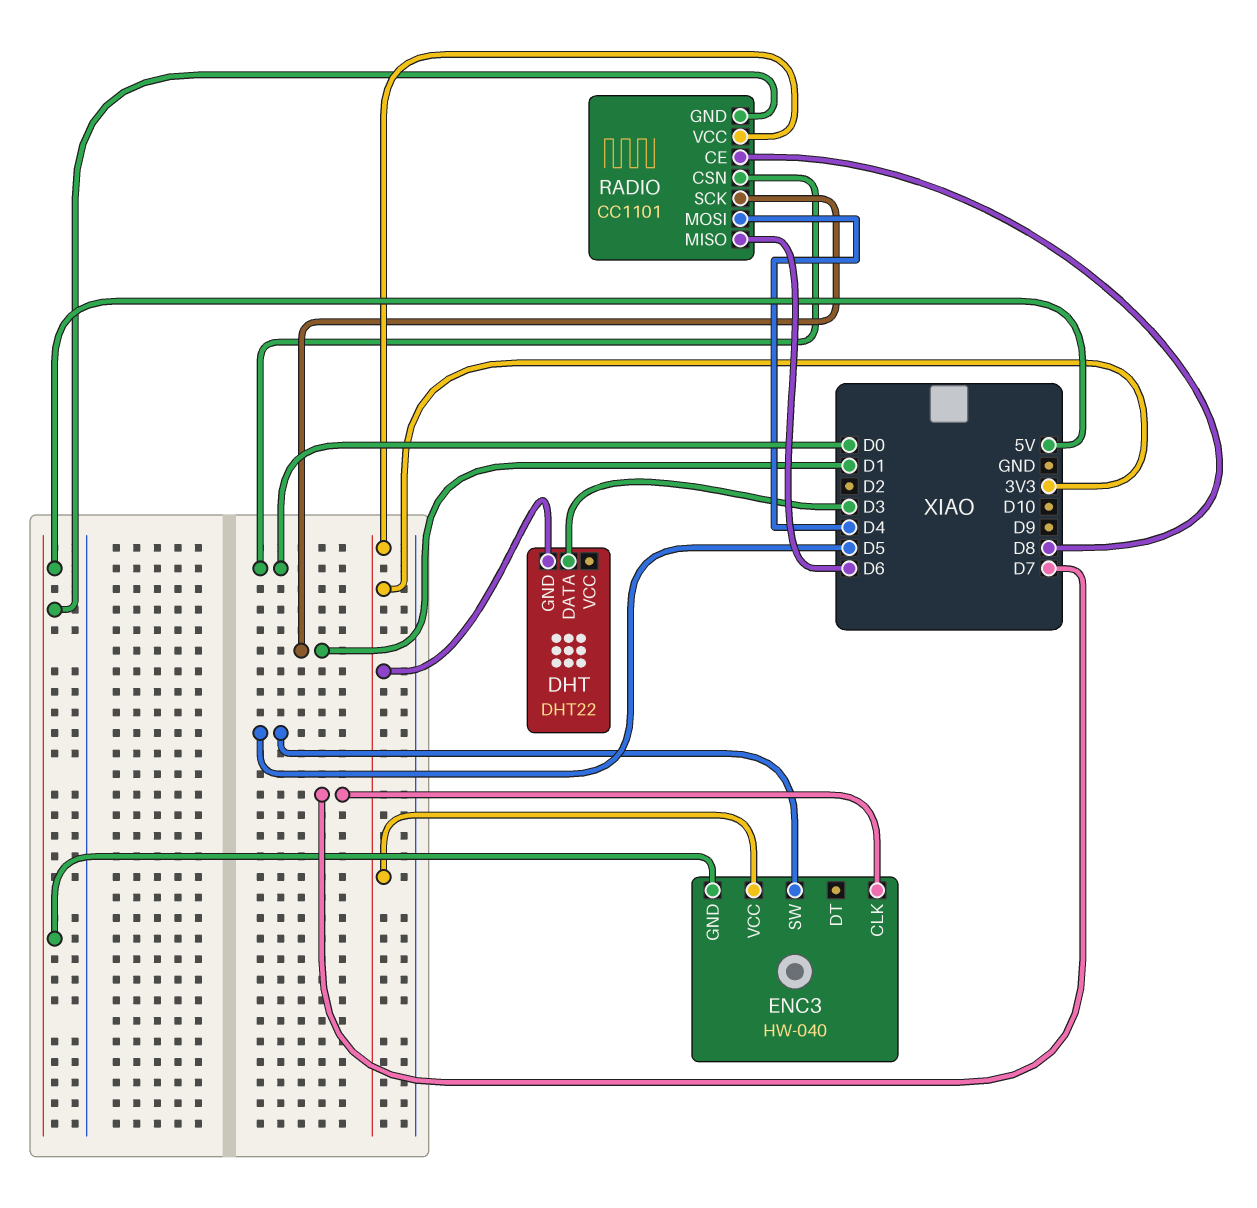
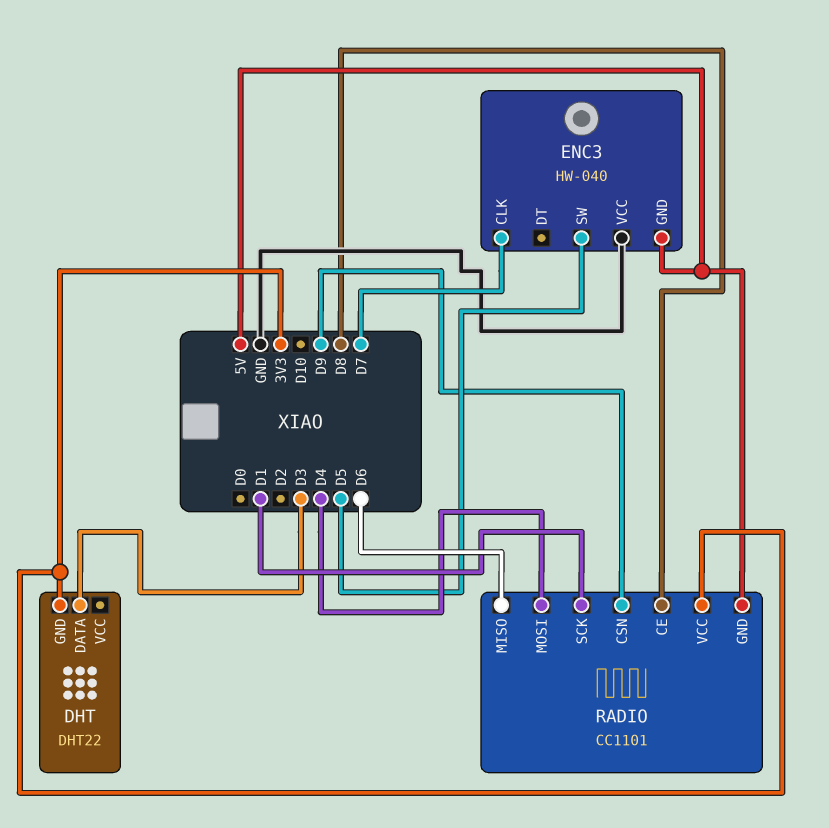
ENC3 pin VCC: 3V3 -> GND
RADIO pin CSN: D0 -> D9

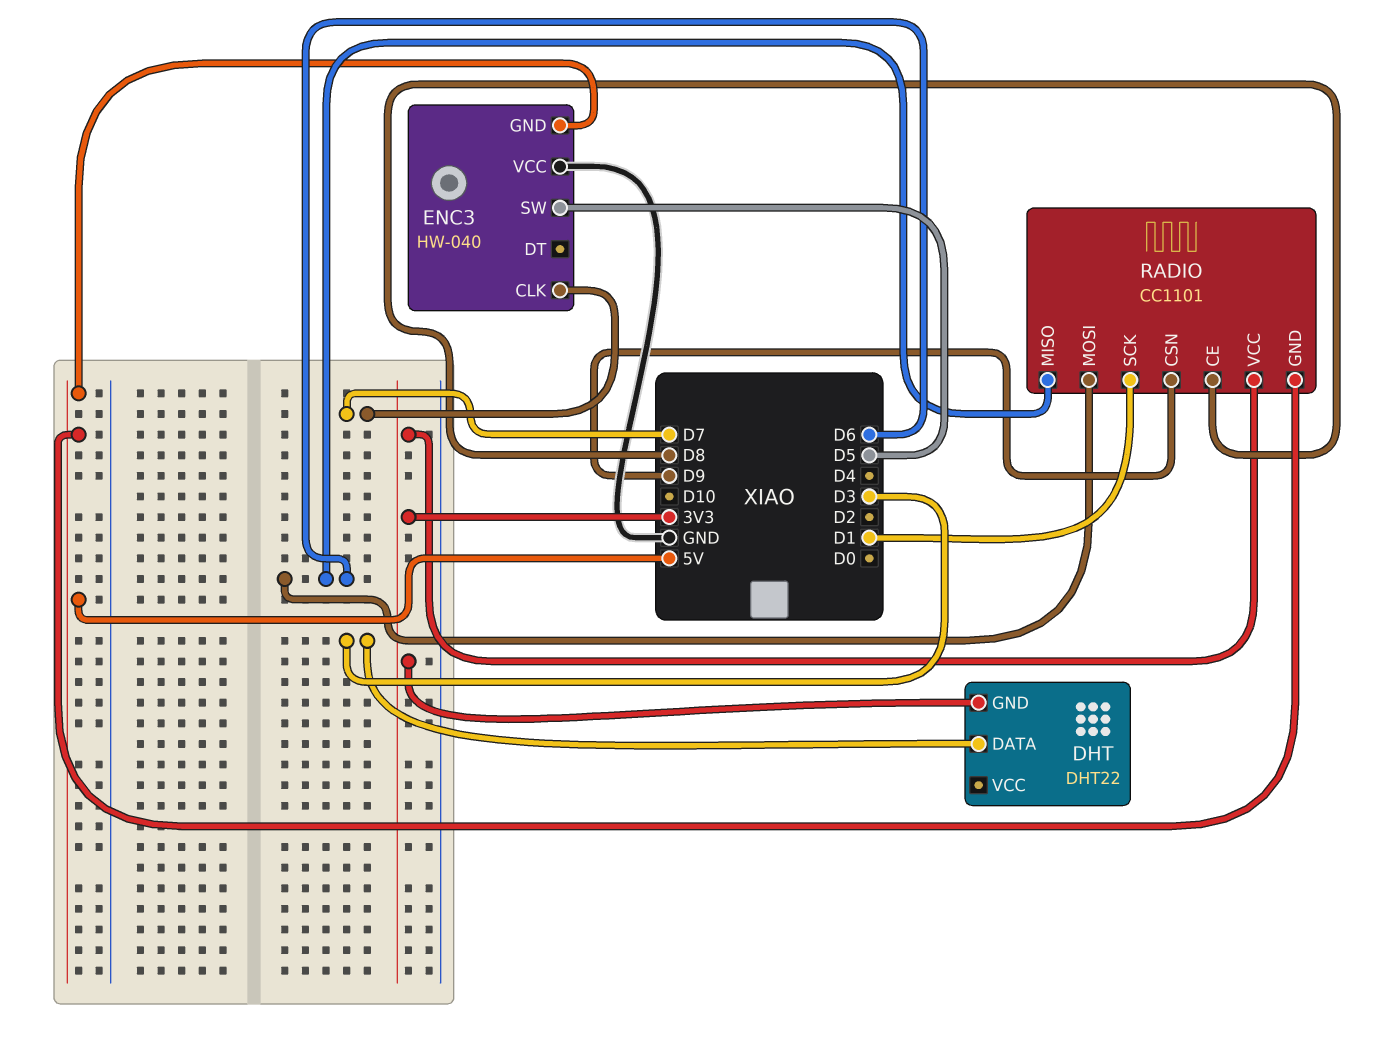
RADIO pin MOSI: D4 -> D6

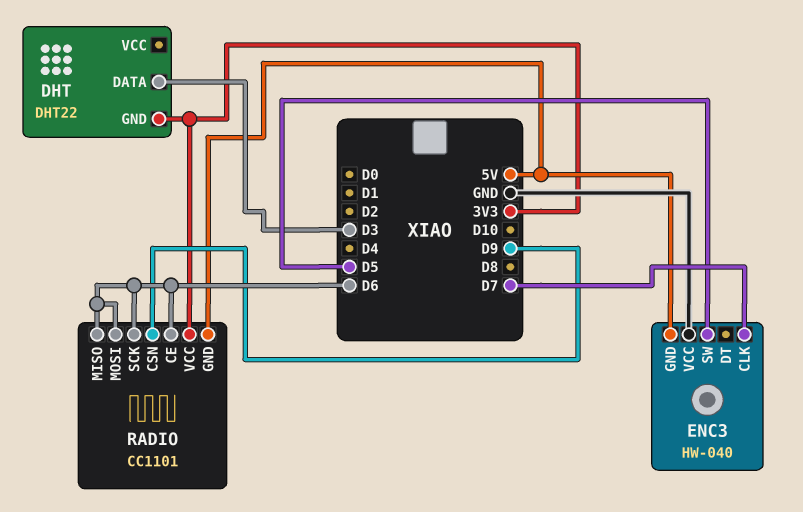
RADIO pin CE: D8 -> D6
RADIO pin SCK: D1 -> D6

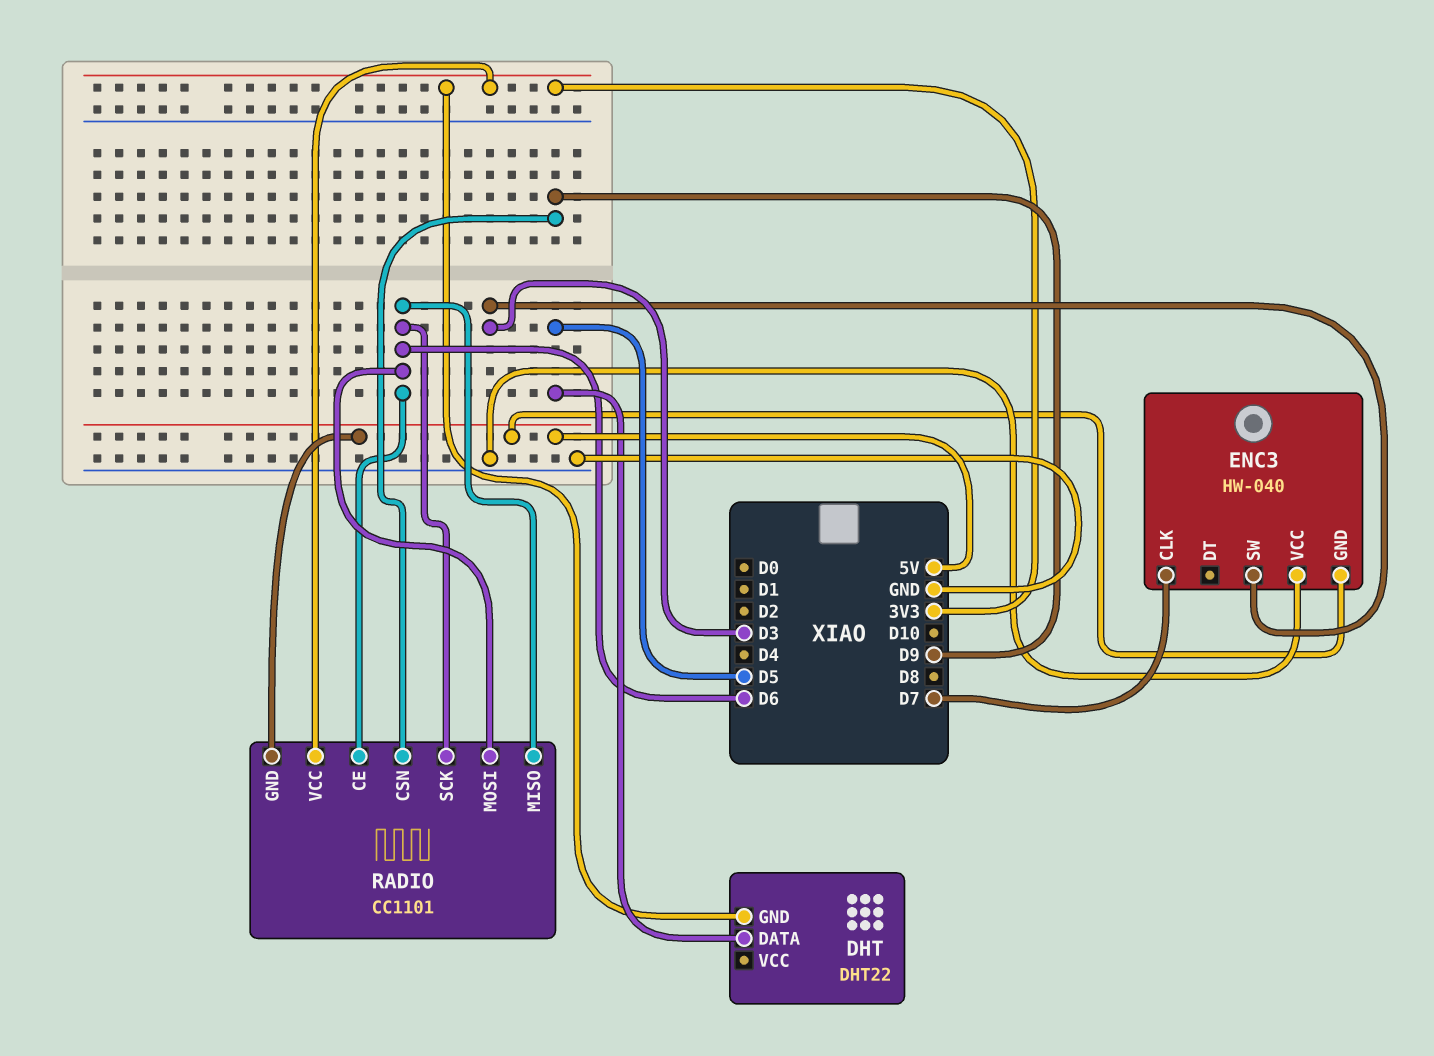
DHT pin DATA: D3 -> D5
ENC3 pin SW: D5 -> D3

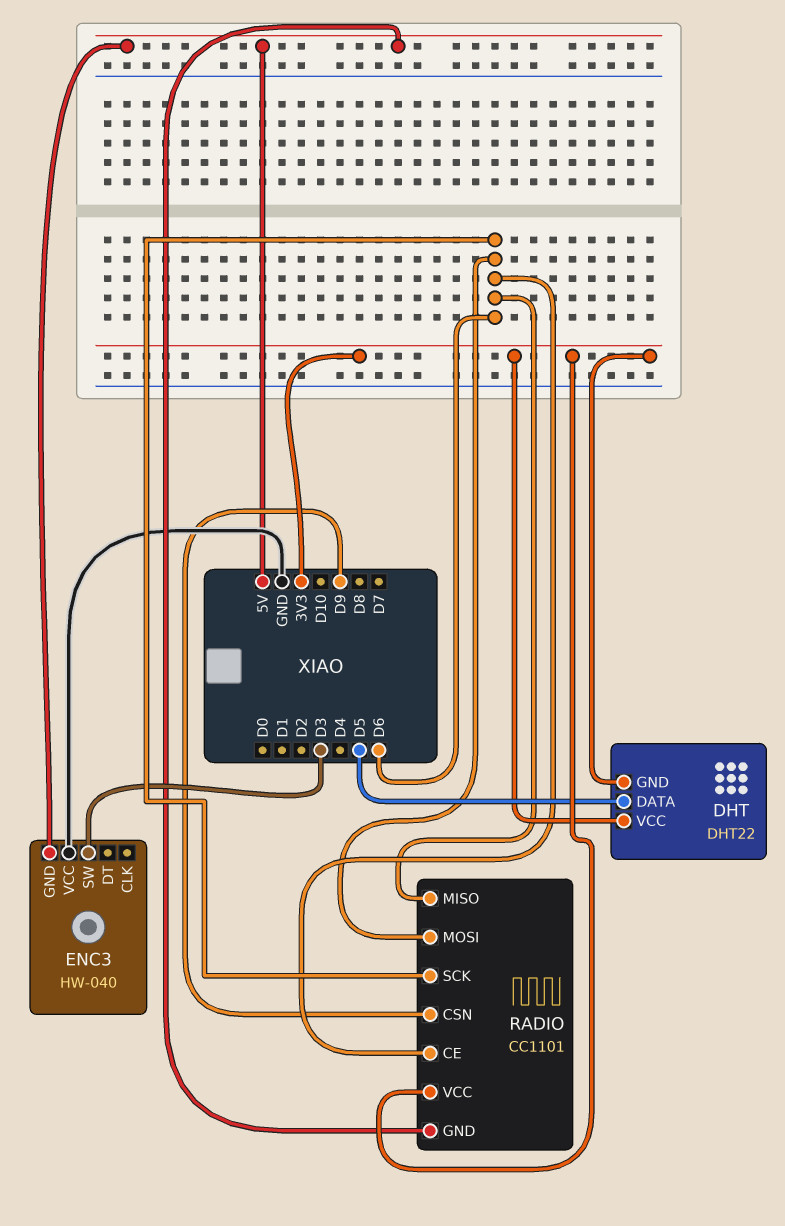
DHT pin VCC: none -> 3V3
ENC3 pin CLK: D7 -> none

